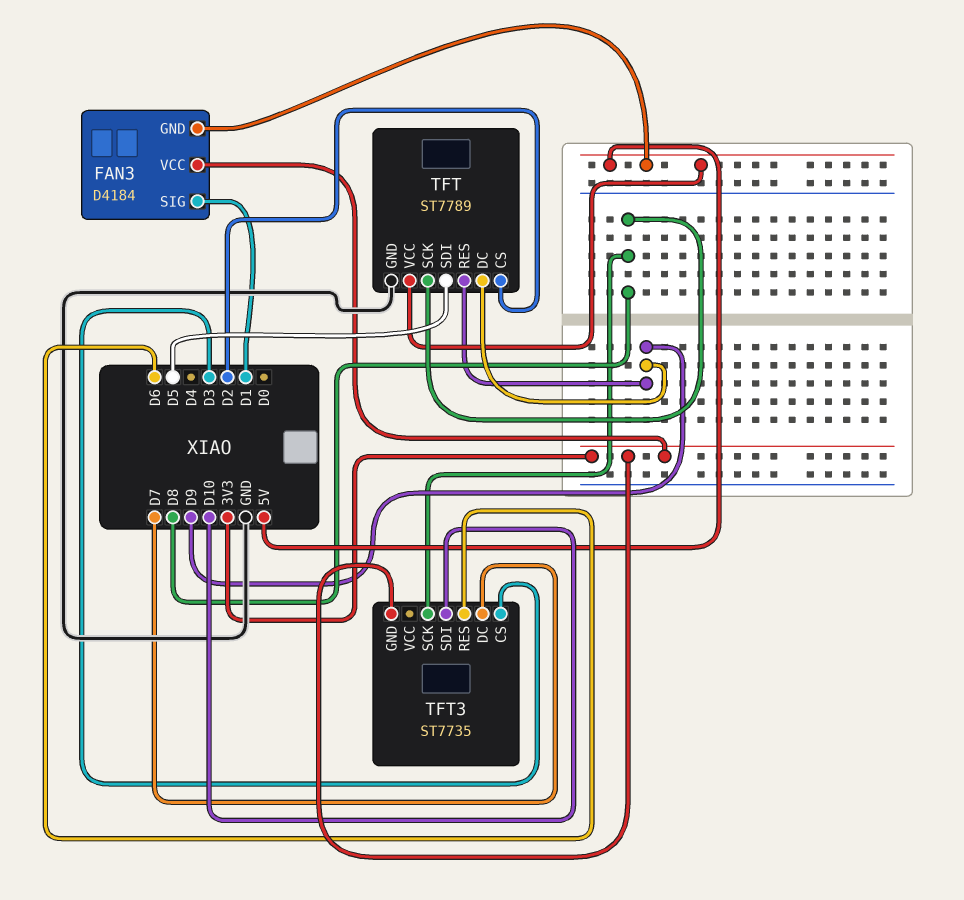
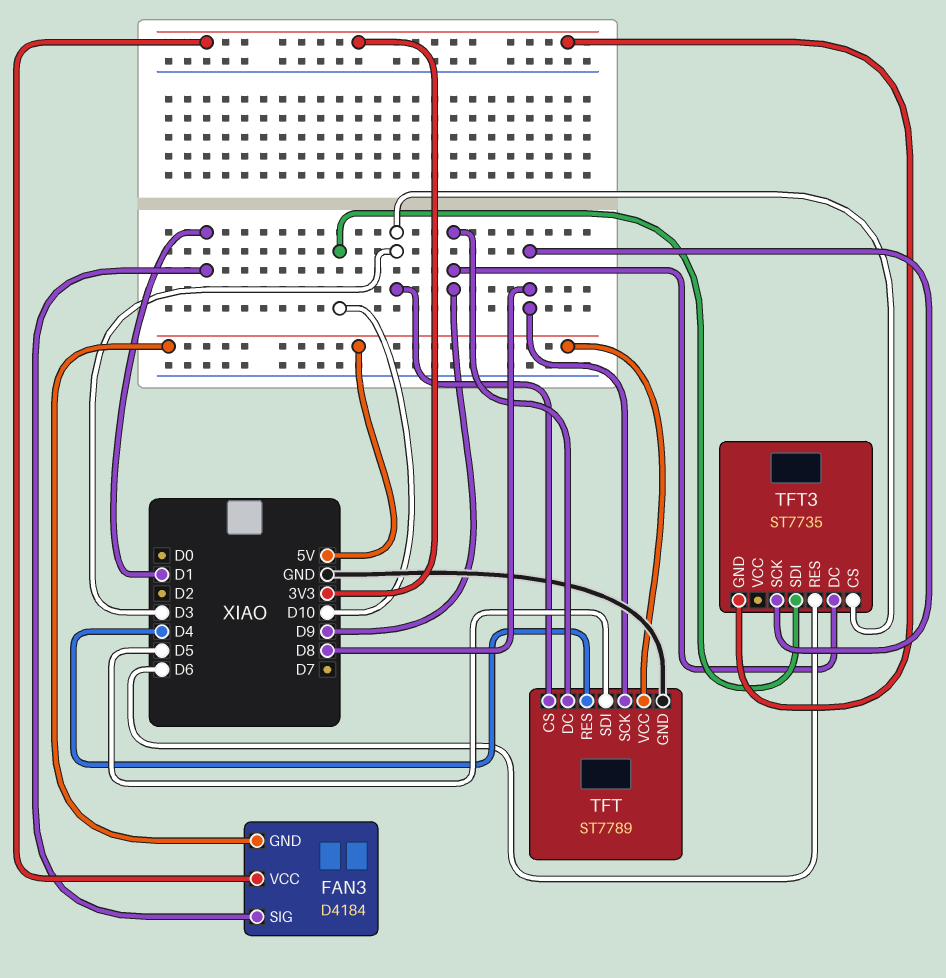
TFT pin CS: D2 -> D3
TFT pin RES: D9 -> D4
TFT3 pin DC: D7 -> D9

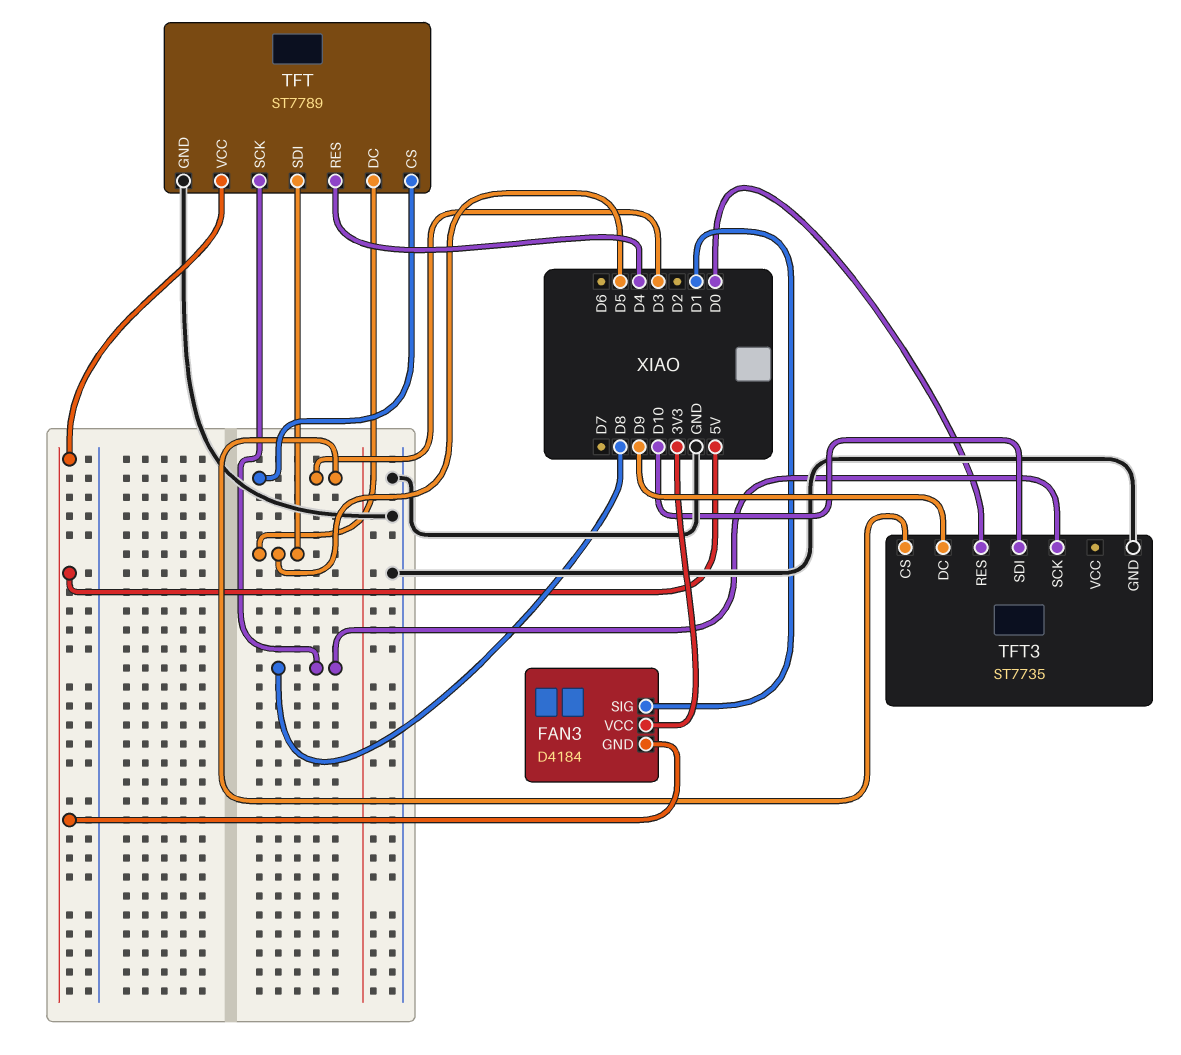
TFT pin DC: D9 -> D5
TFT3 pin GND: 3V3 -> GND
TFT3 pin RES: D6 -> D0

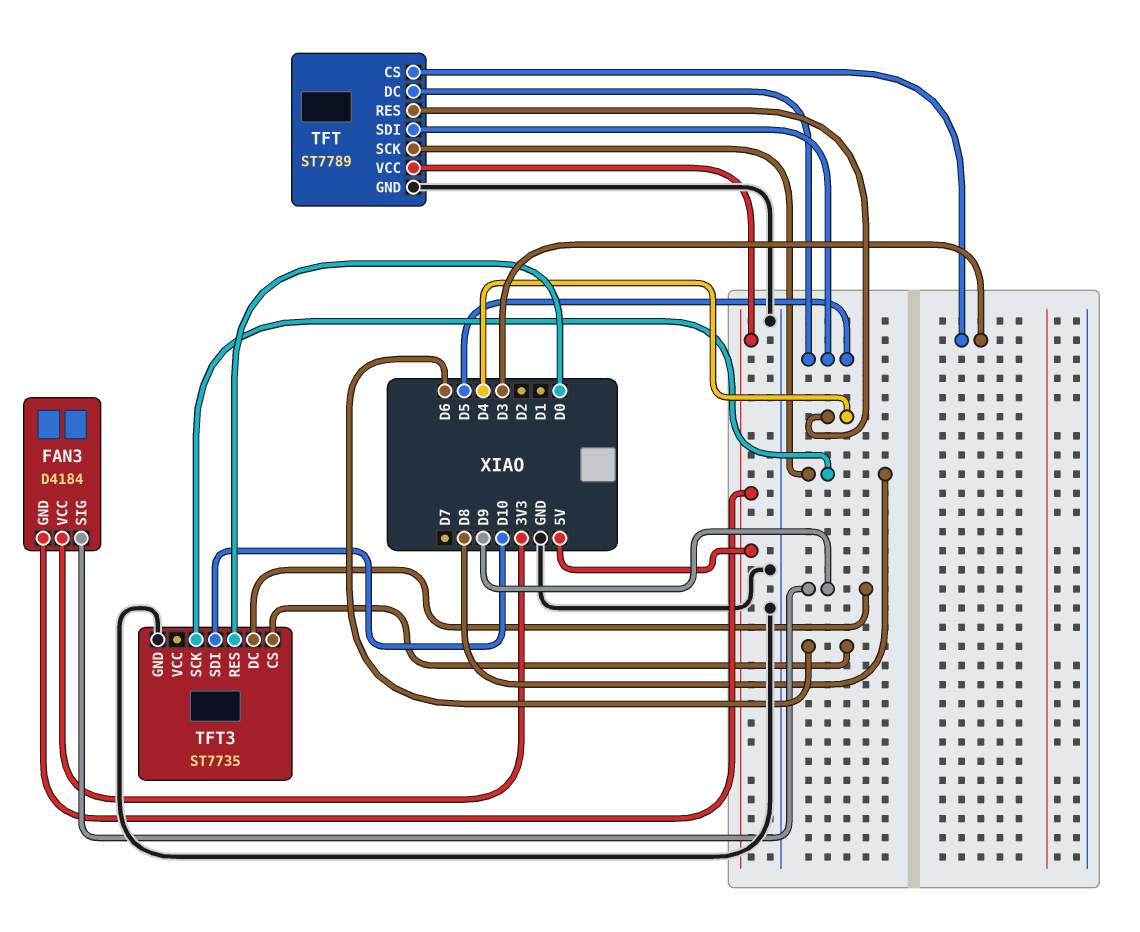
FAN3 pin SIG: D1 -> D9
TFT3 pin CS: D3 -> D6

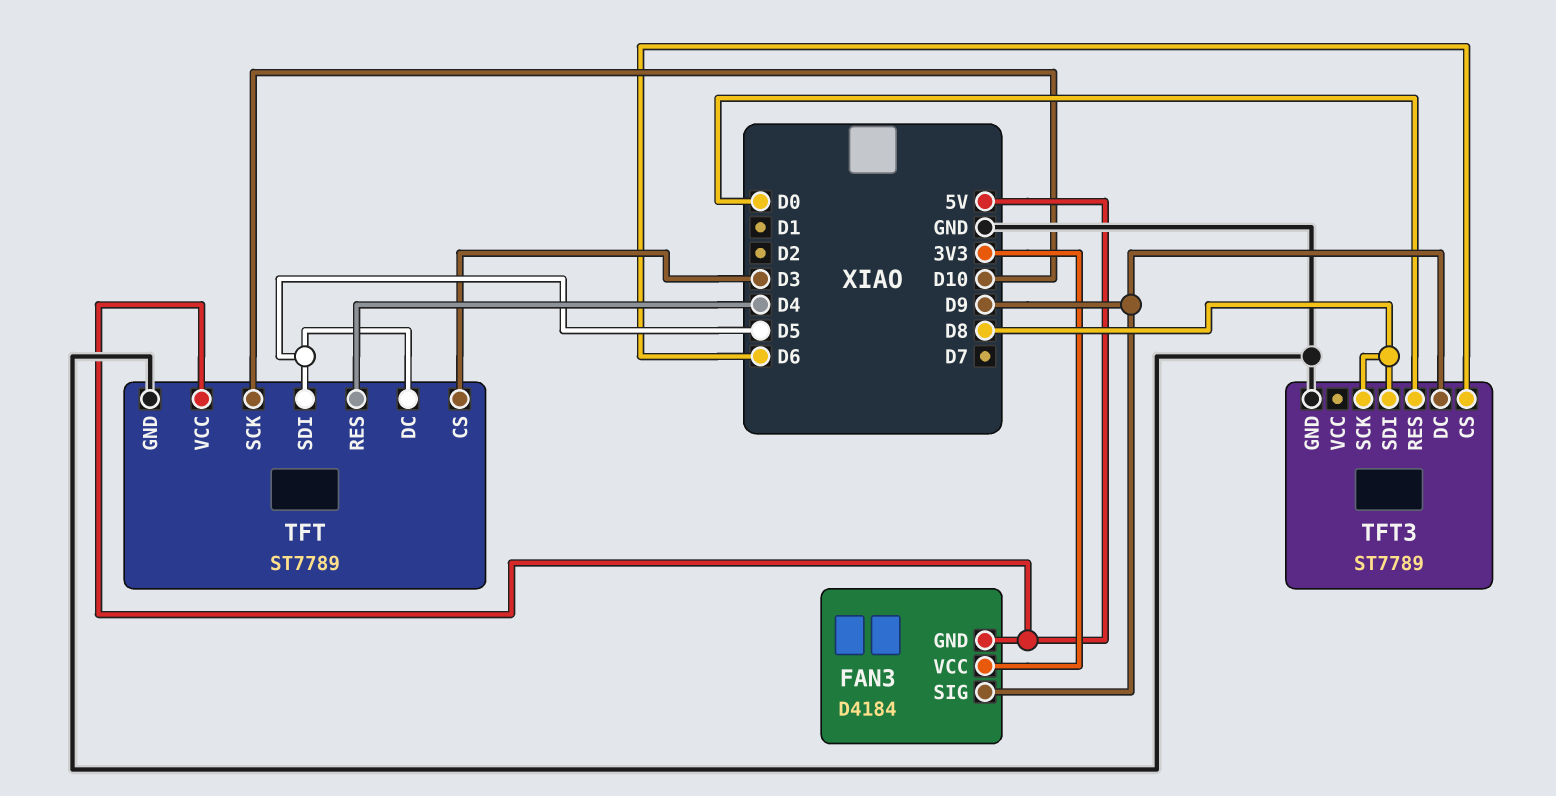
TFT pin SCK: D8 -> D10
TFT3: ST7735 -> ST7789
TFT3 pin SDI: D10 -> D8

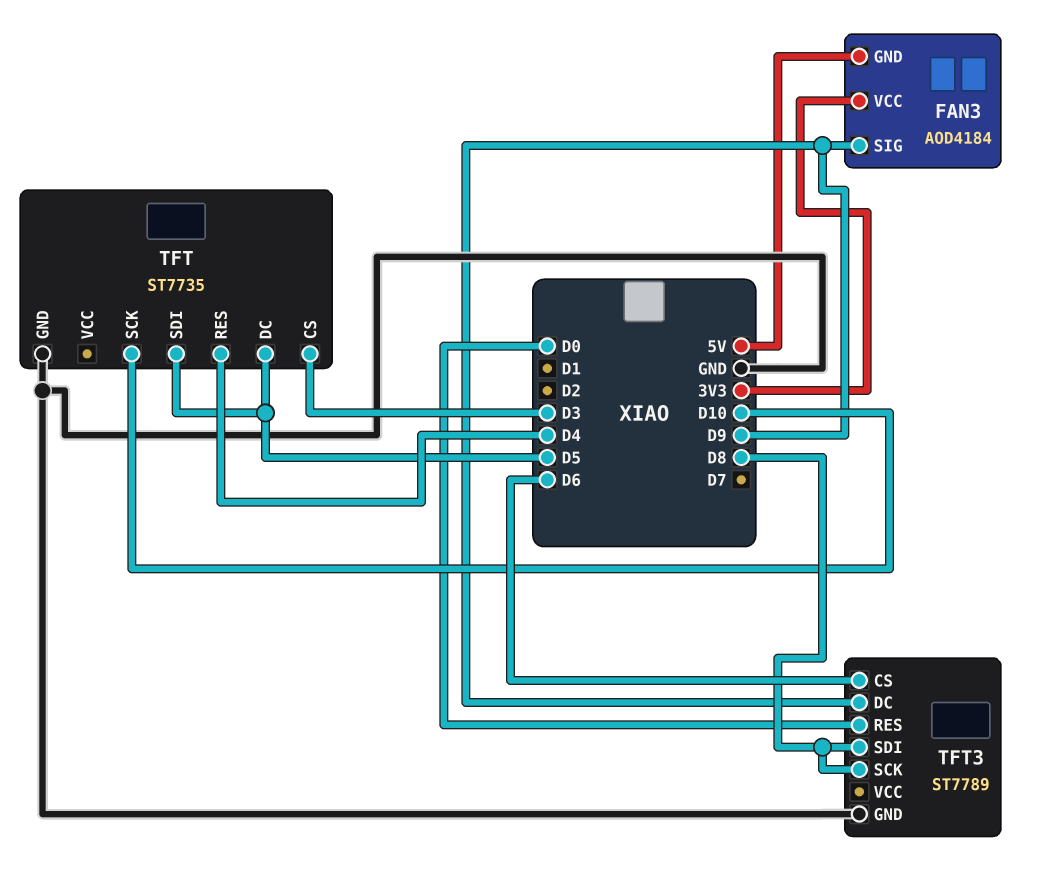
FAN3: D4184 -> AOD4184
TFT: ST7789 -> ST7735
TFT pin VCC: 5V -> none

